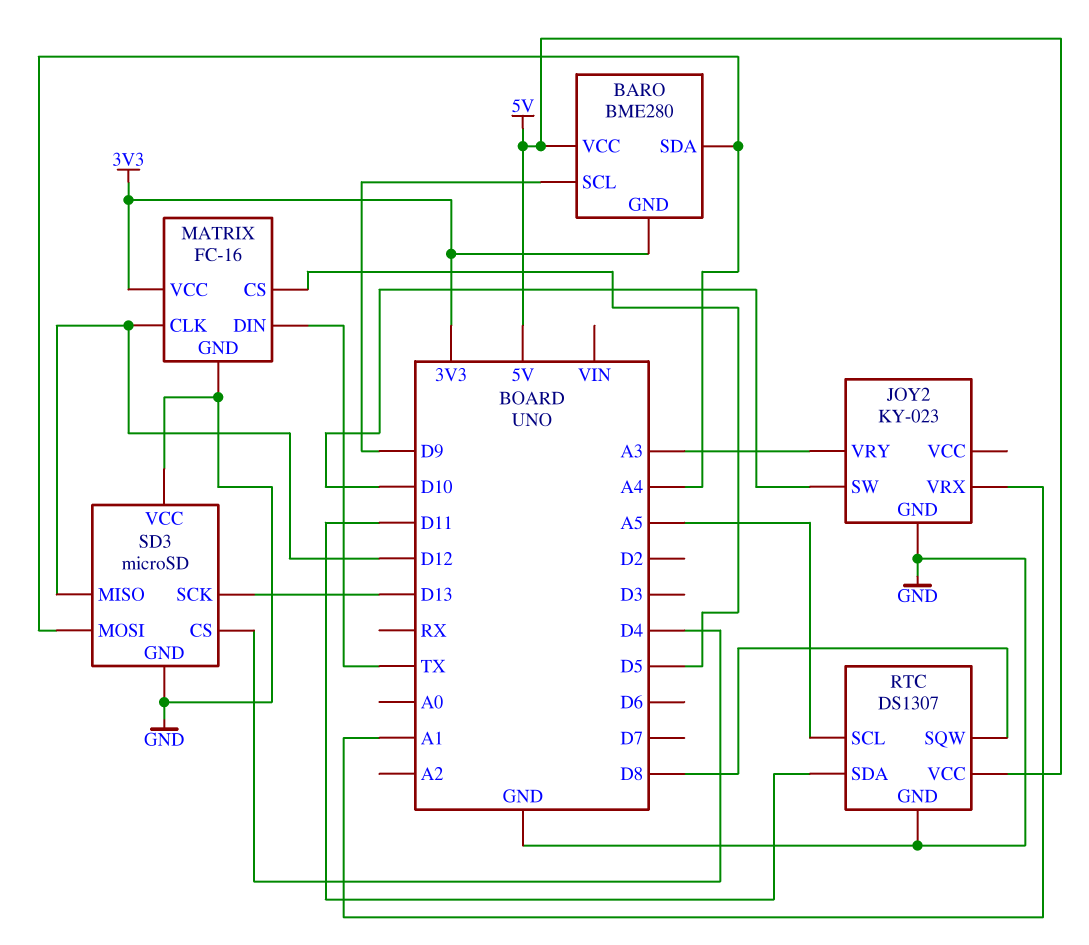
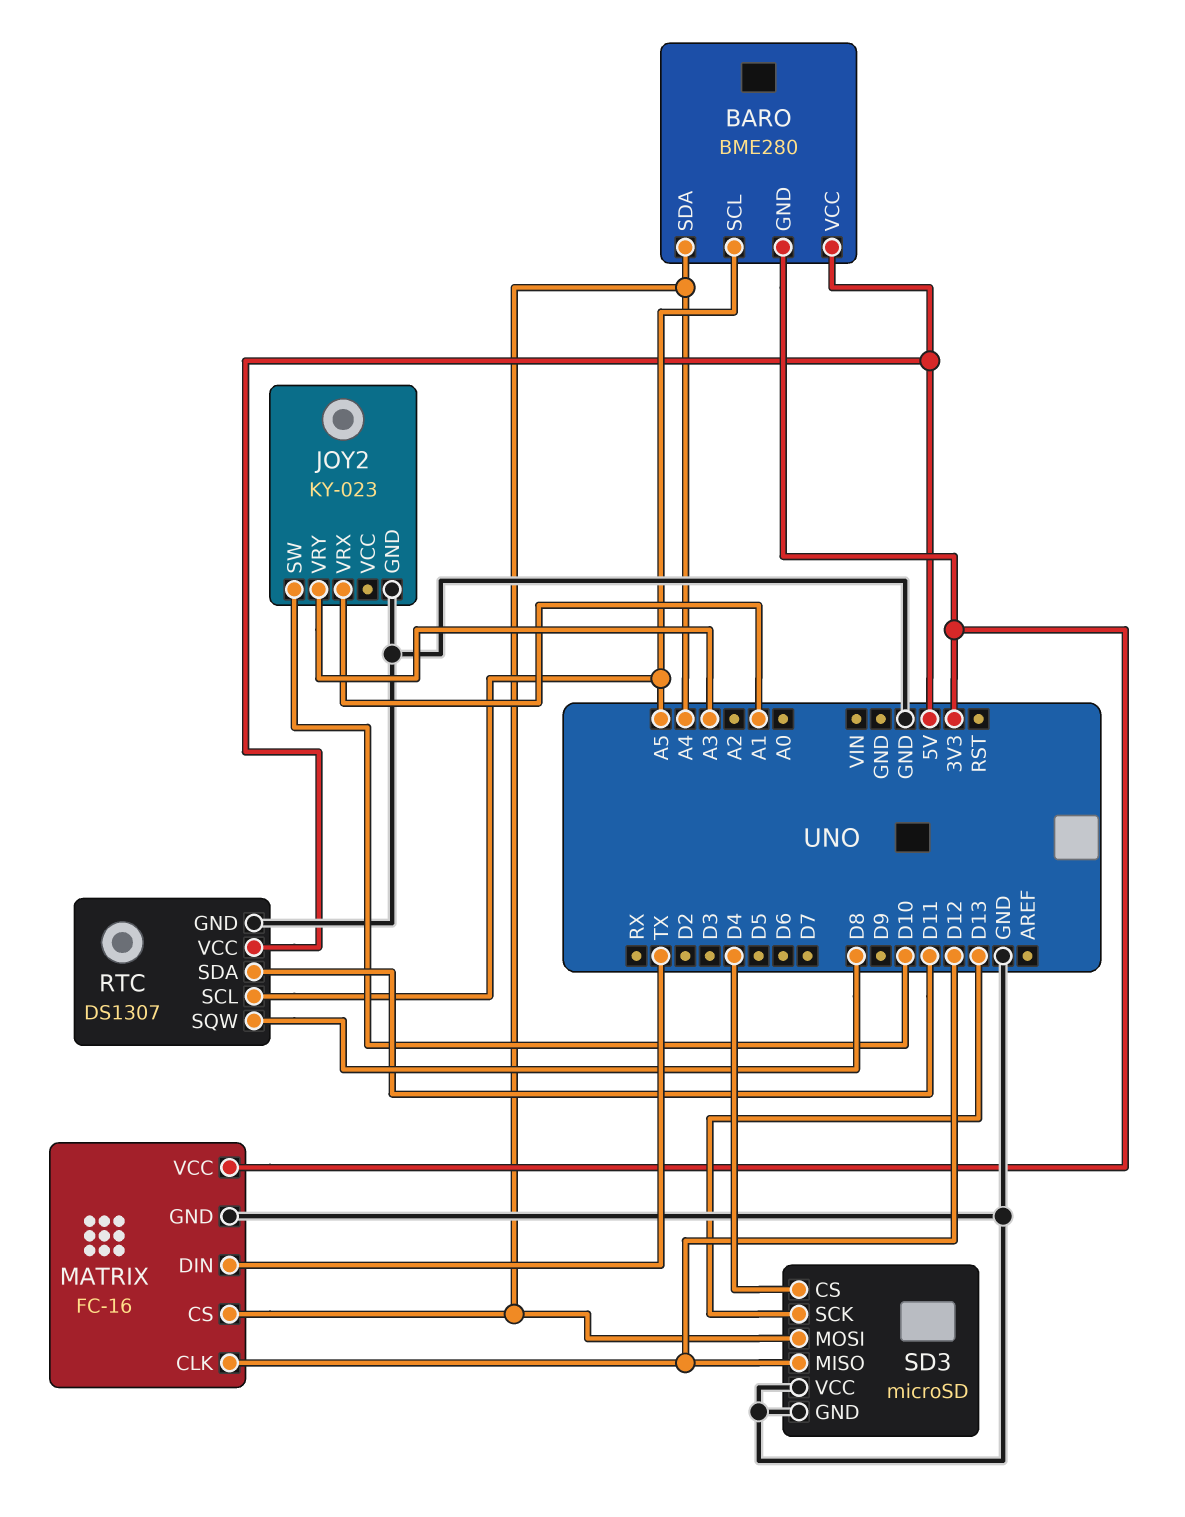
BARO pin SCL: D9 -> A5
MATRIX pin CS: D5 -> A4

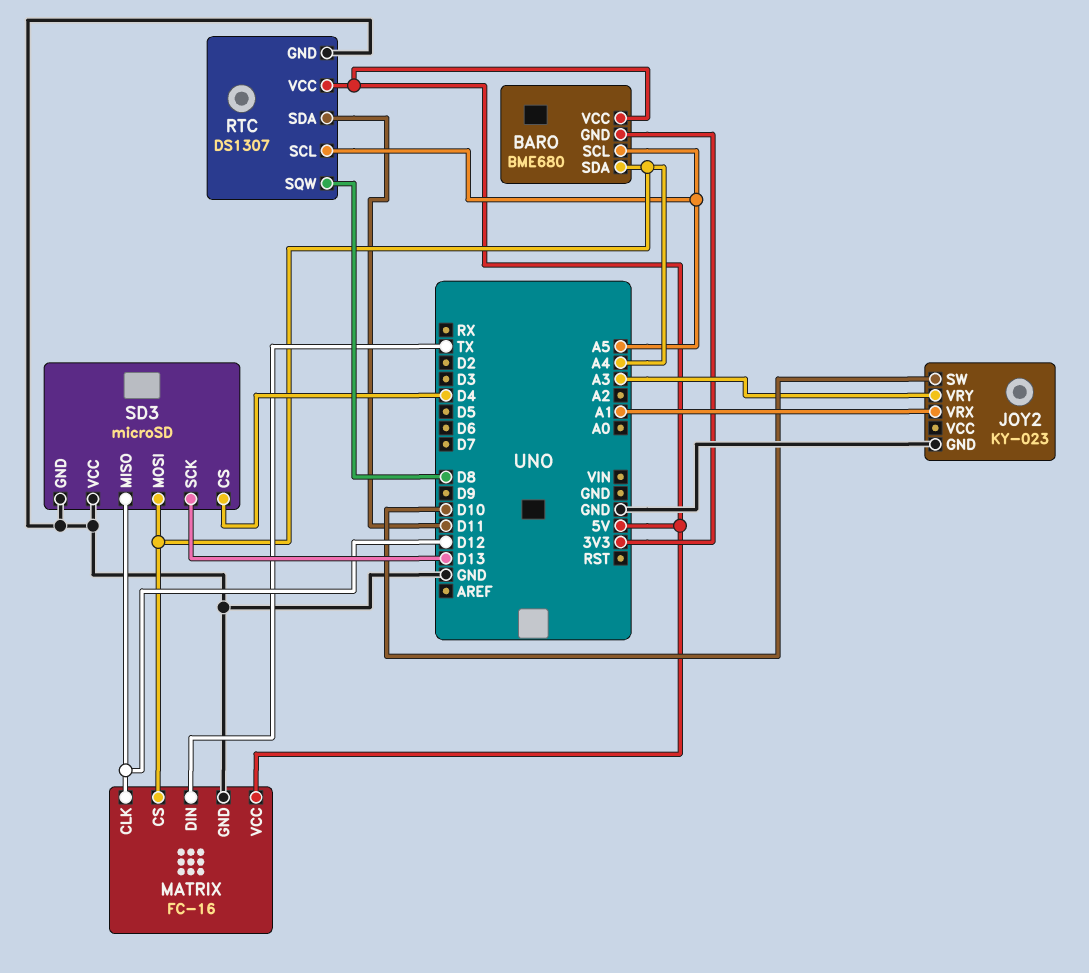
BARO: BME280 -> BME680
MATRIX pin VCC: 3V3 -> 5V

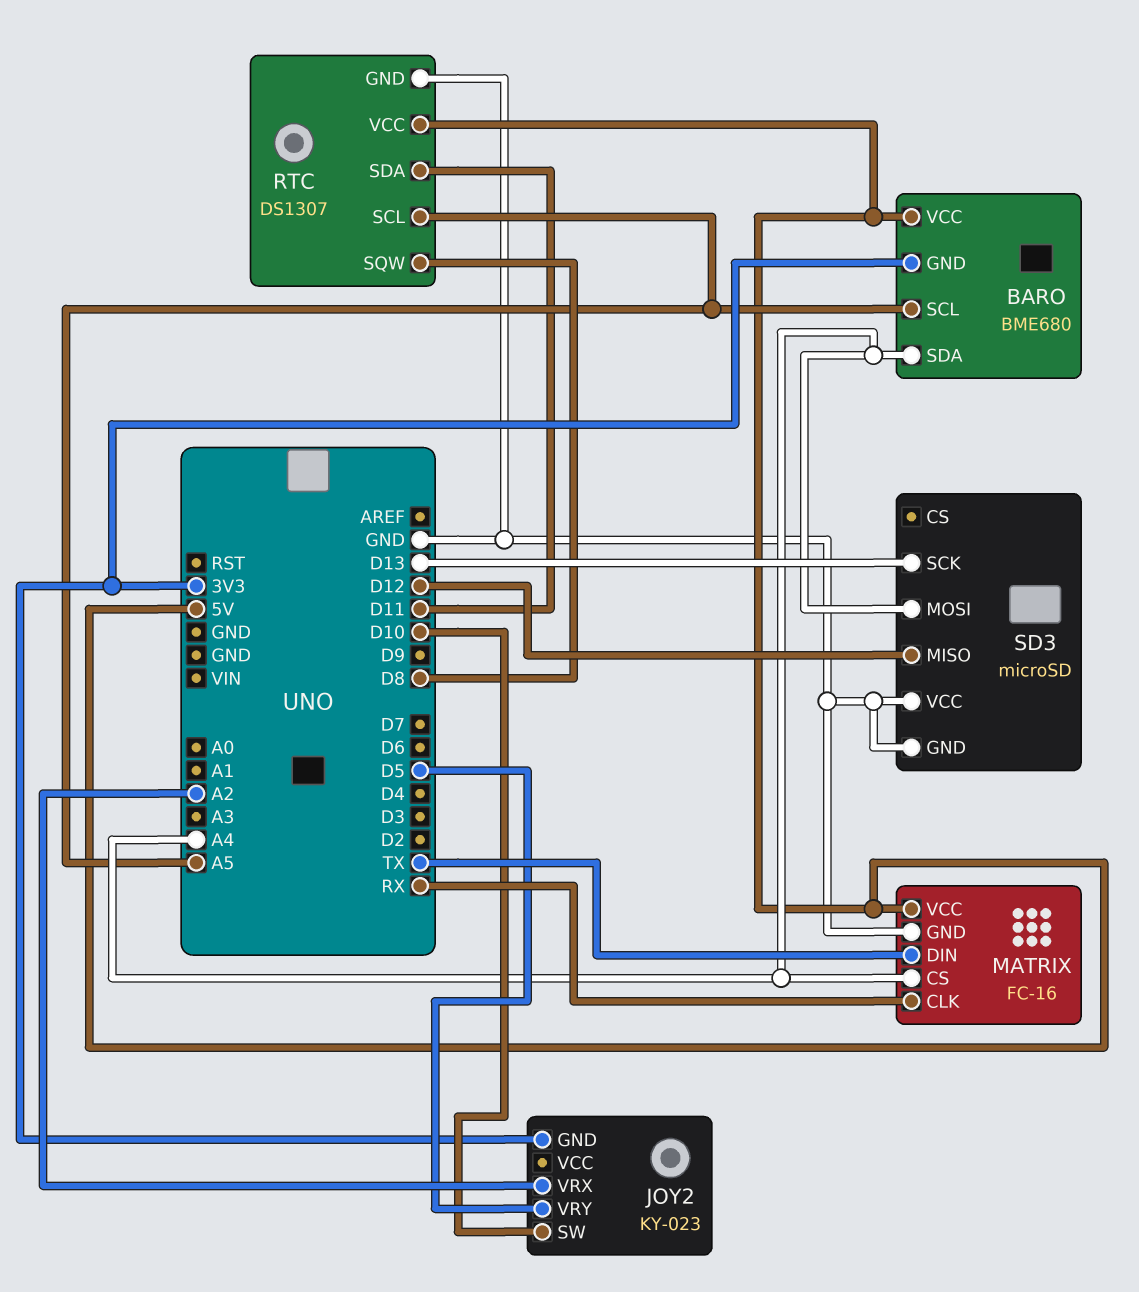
JOY2 pin GND: GND -> 3V3
JOY2 pin VRX: A1 -> A2
JOY2 pin VRY: A3 -> D5
MATRIX pin CLK: D12 -> RX
SD3 pin CS: D4 -> none

